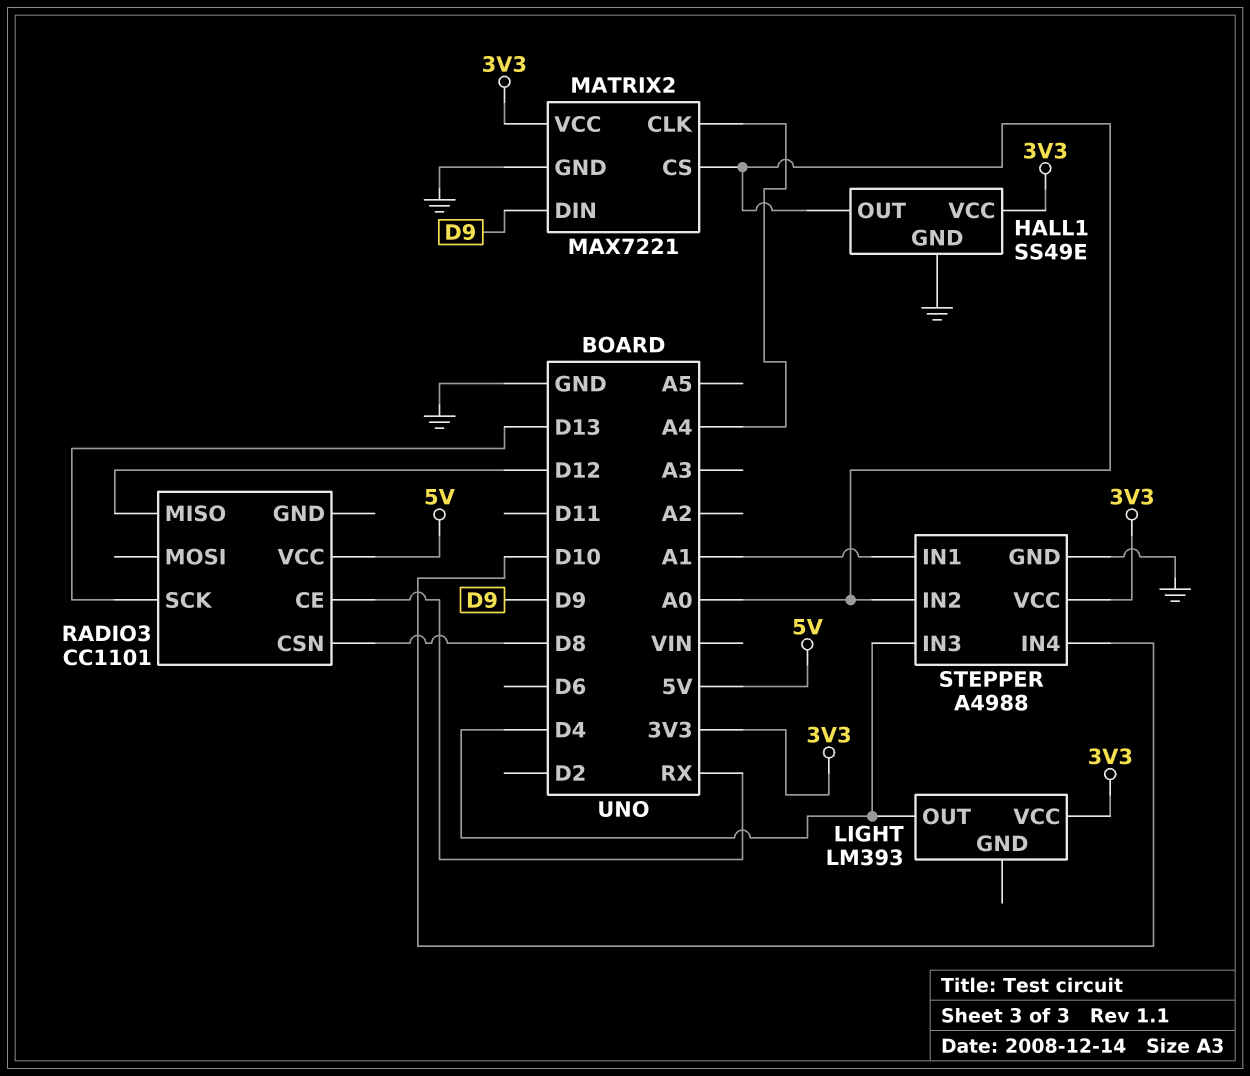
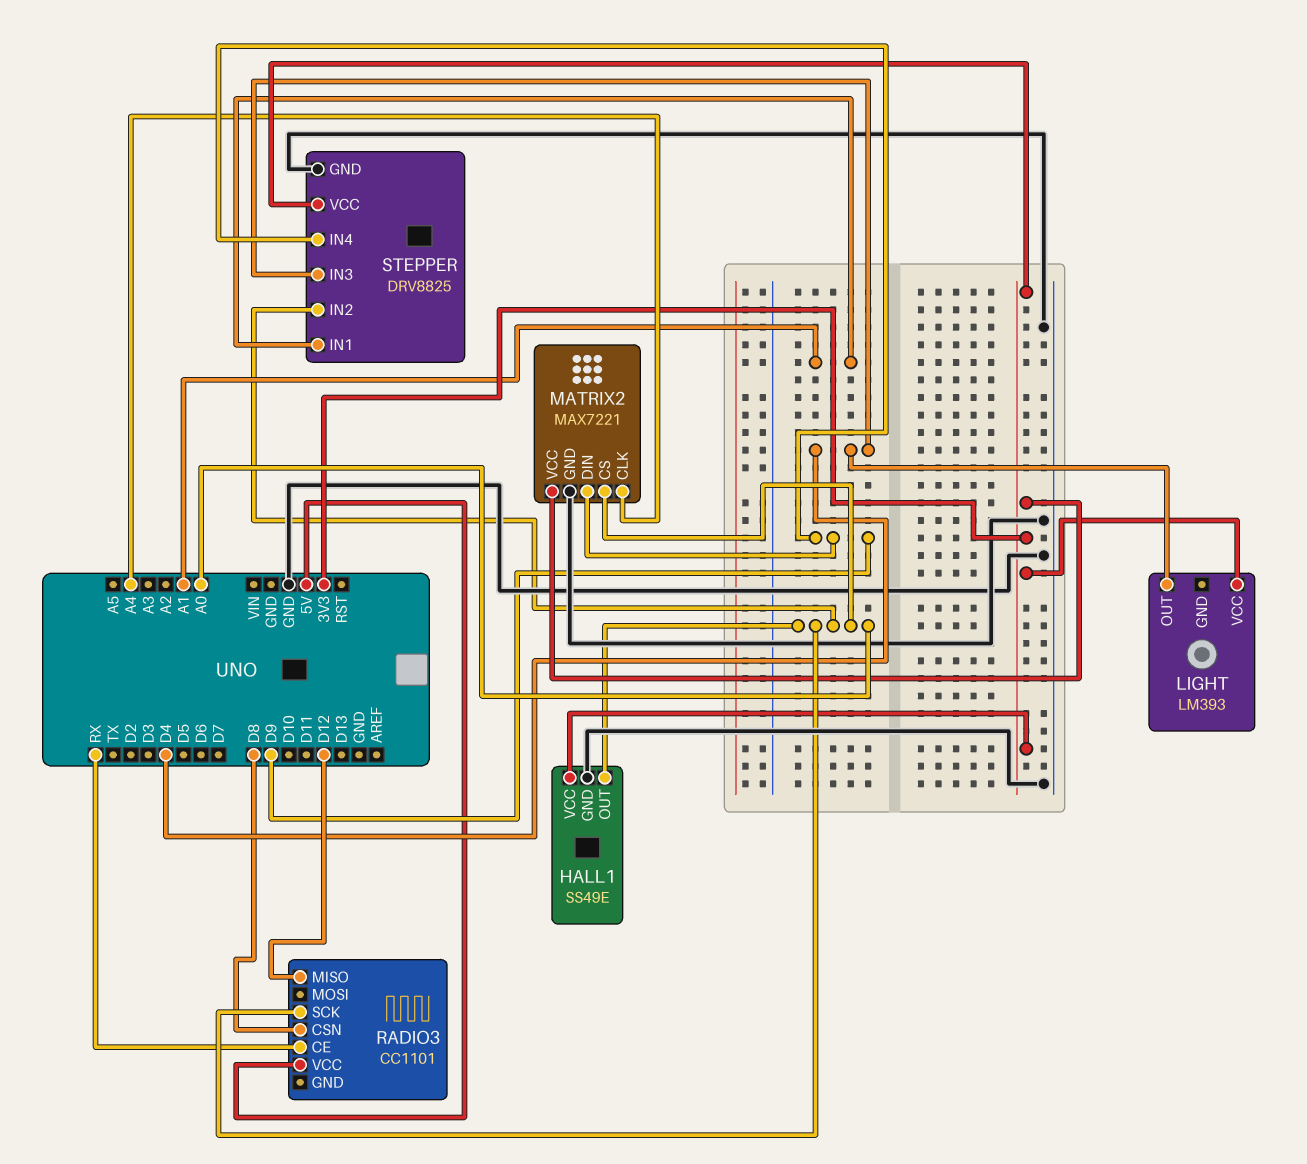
RADIO3 pin SCK: D13 -> A0
STEPPER: A4988 -> DRV8825
STEPPER pin IN4: D10 -> D9

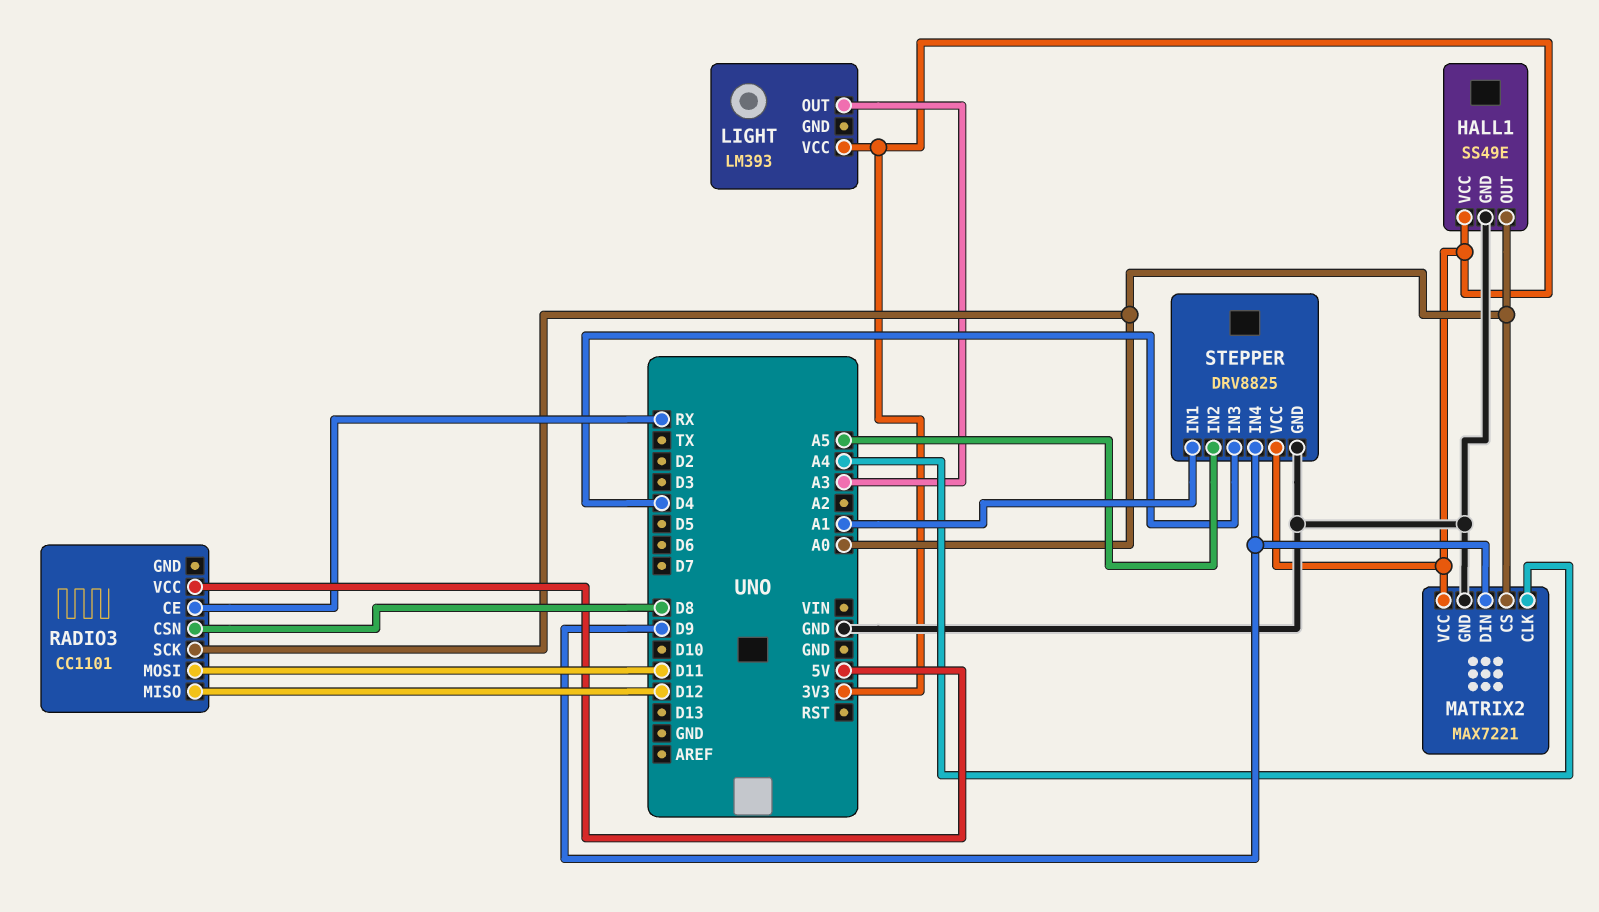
LIGHT pin OUT: D4 -> A3
RADIO3 pin MOSI: none -> D11
STEPPER pin IN2: A0 -> A5

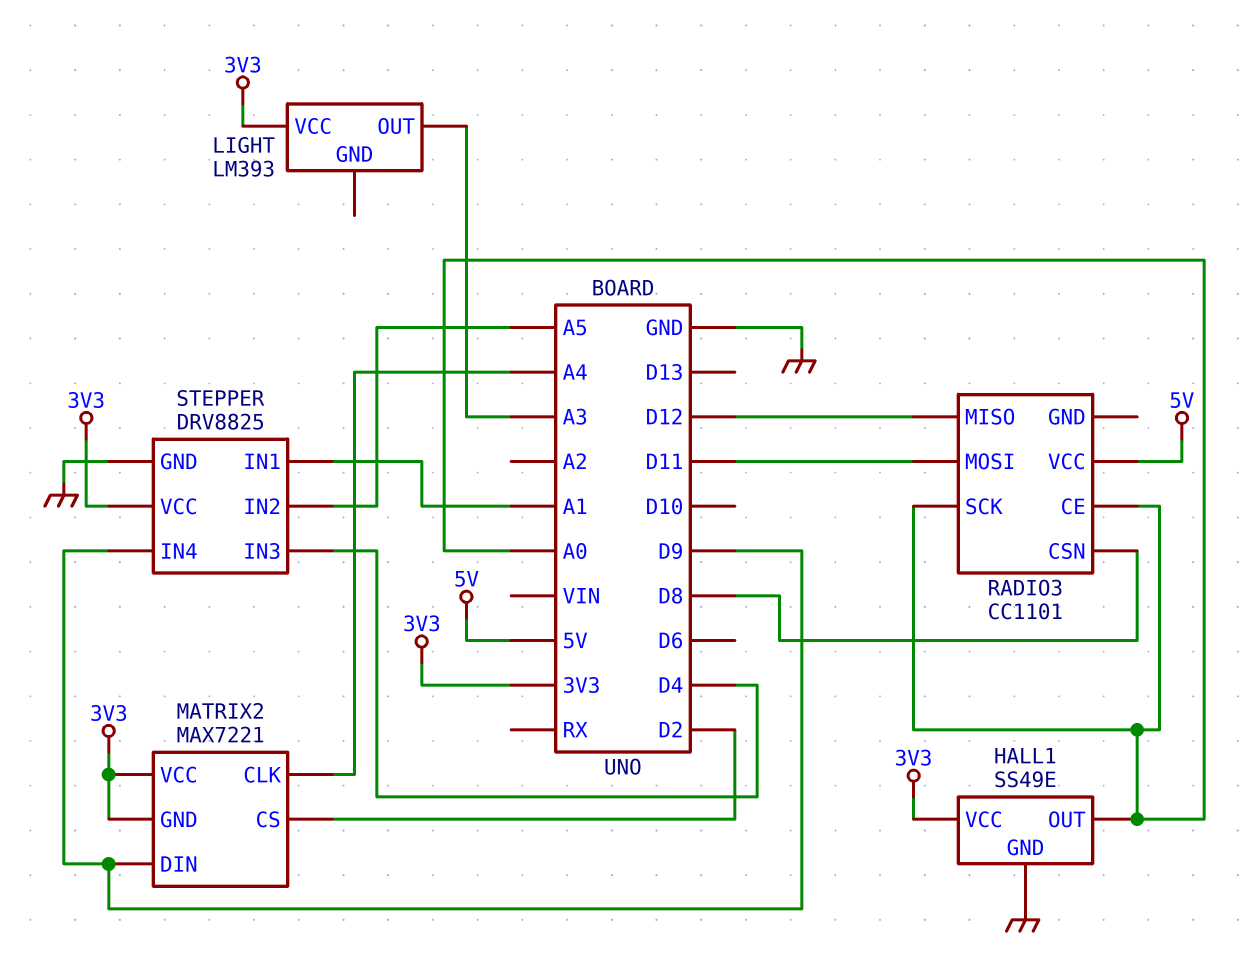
MATRIX2 pin CS: A0 -> D2
MATRIX2 pin GND: GND -> 3V3
RADIO3 pin CE: RX -> A0

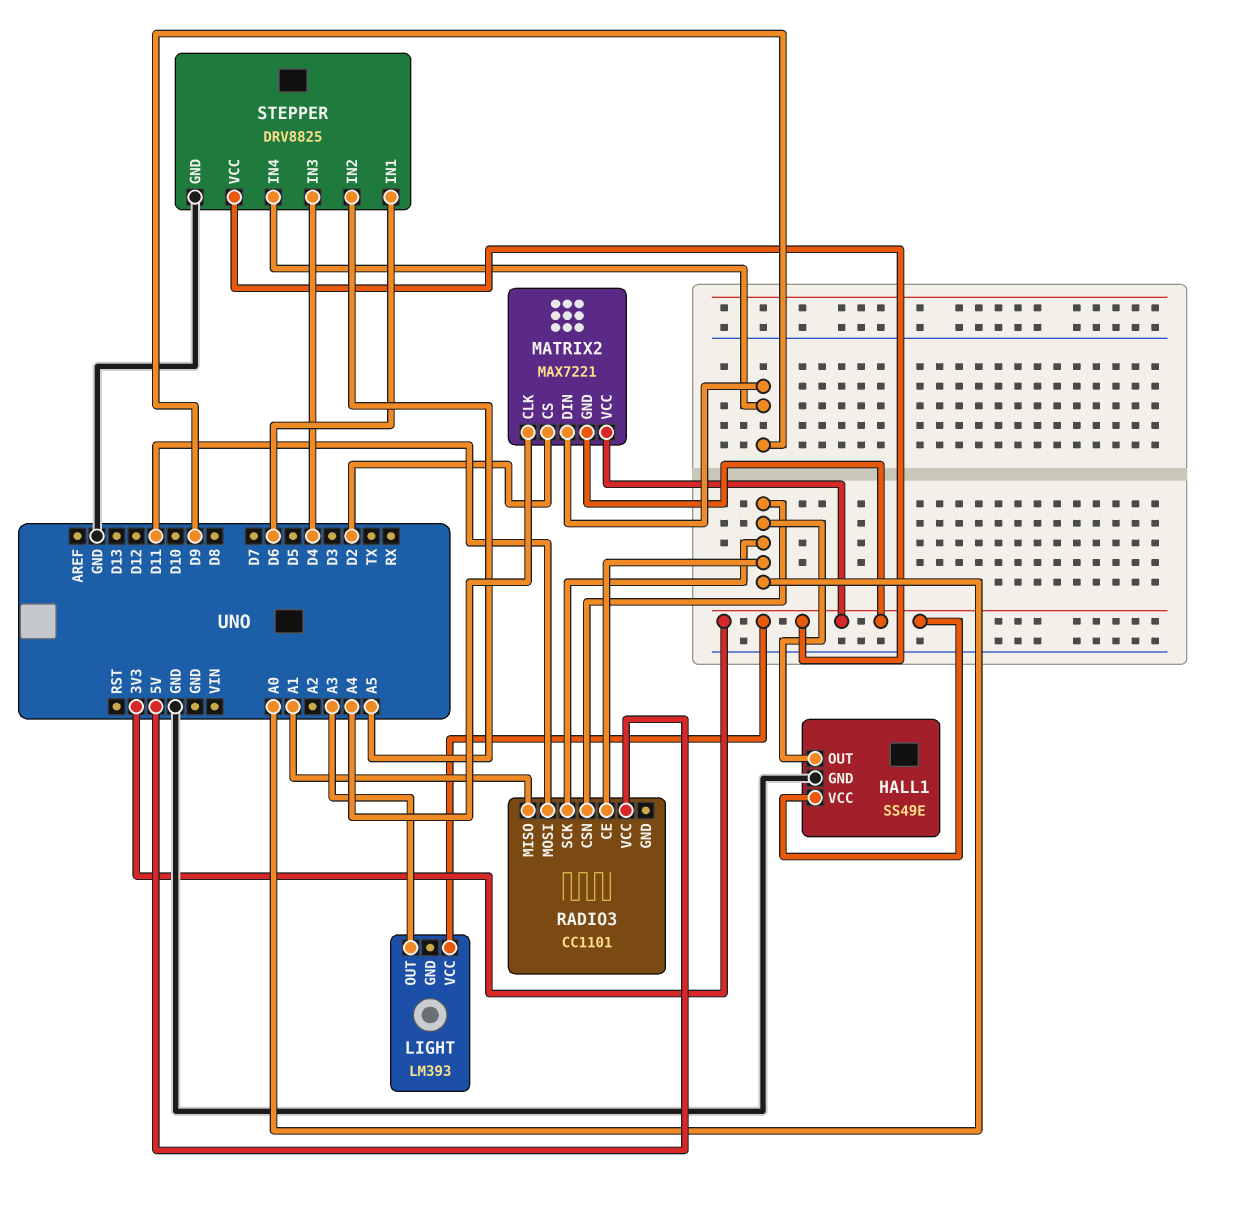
RADIO3 pin CSN: D8 -> A0
RADIO3 pin MISO: D12 -> A1
STEPPER pin IN1: A1 -> D6

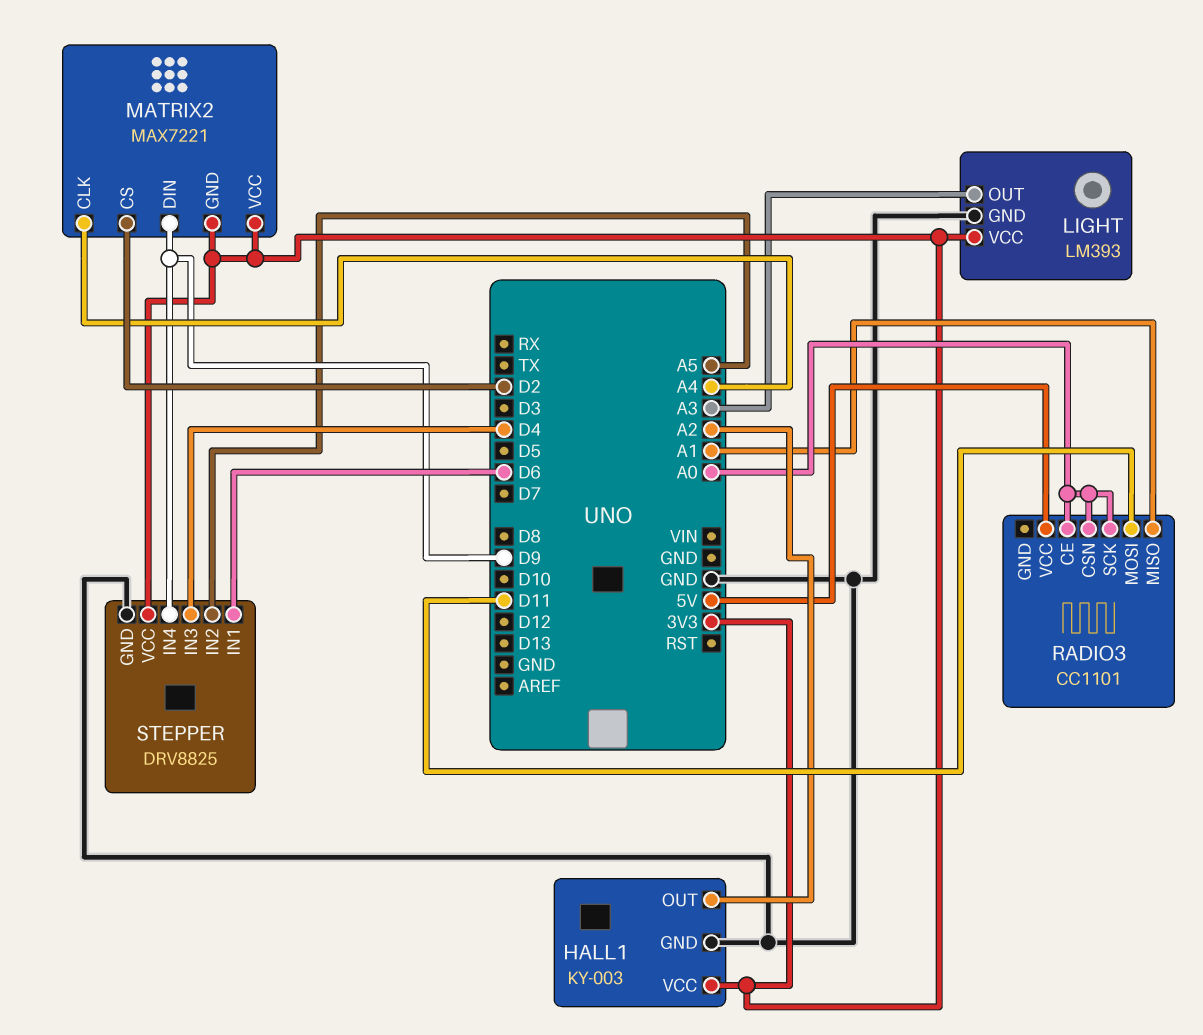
HALL1: SS49E -> KY-003
HALL1 pin OUT: A0 -> A2
LIGHT pin GND: none -> GND

